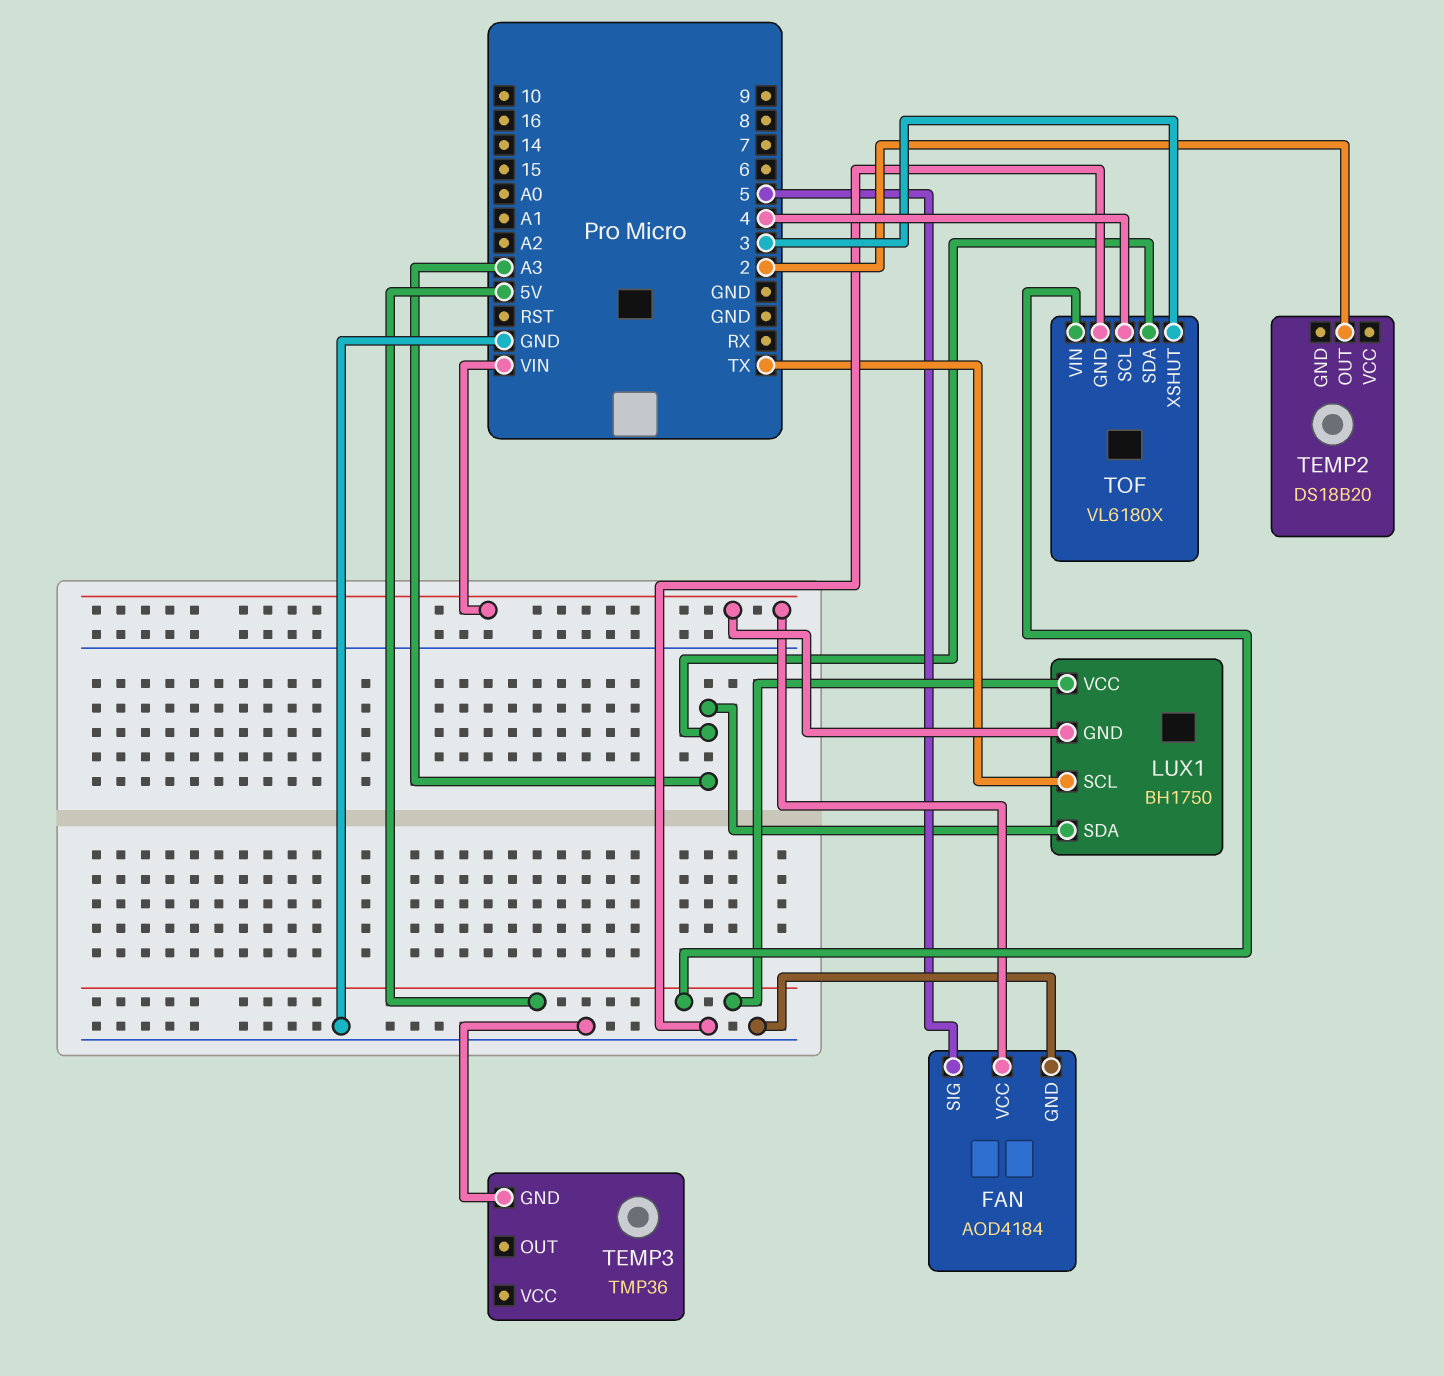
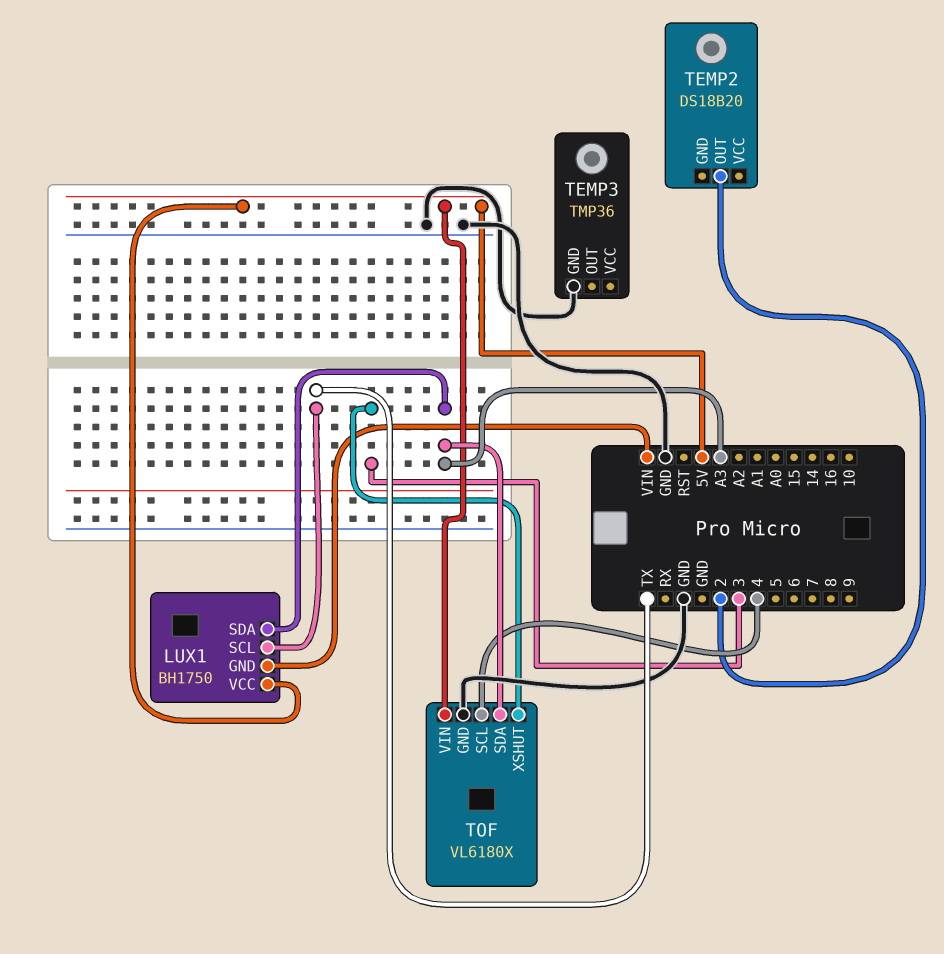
FAN: AOD4184 -> none
FAN pin GND: GND -> none
FAN pin SIG: 5 -> none
FAN pin VCC: VIN -> none

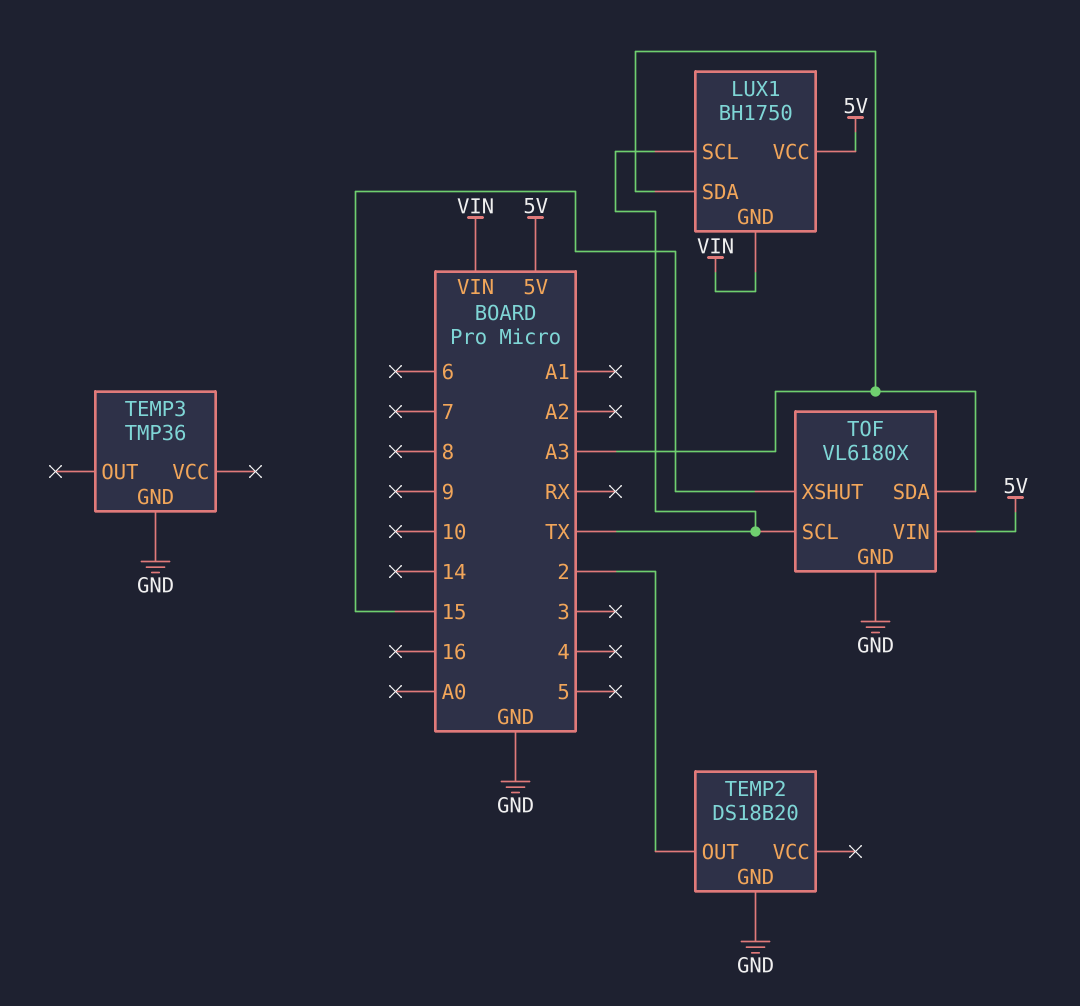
TEMP2 pin GND: none -> GND
TOF pin SCL: 4 -> TX
TOF pin XSHUT: 3 -> 15

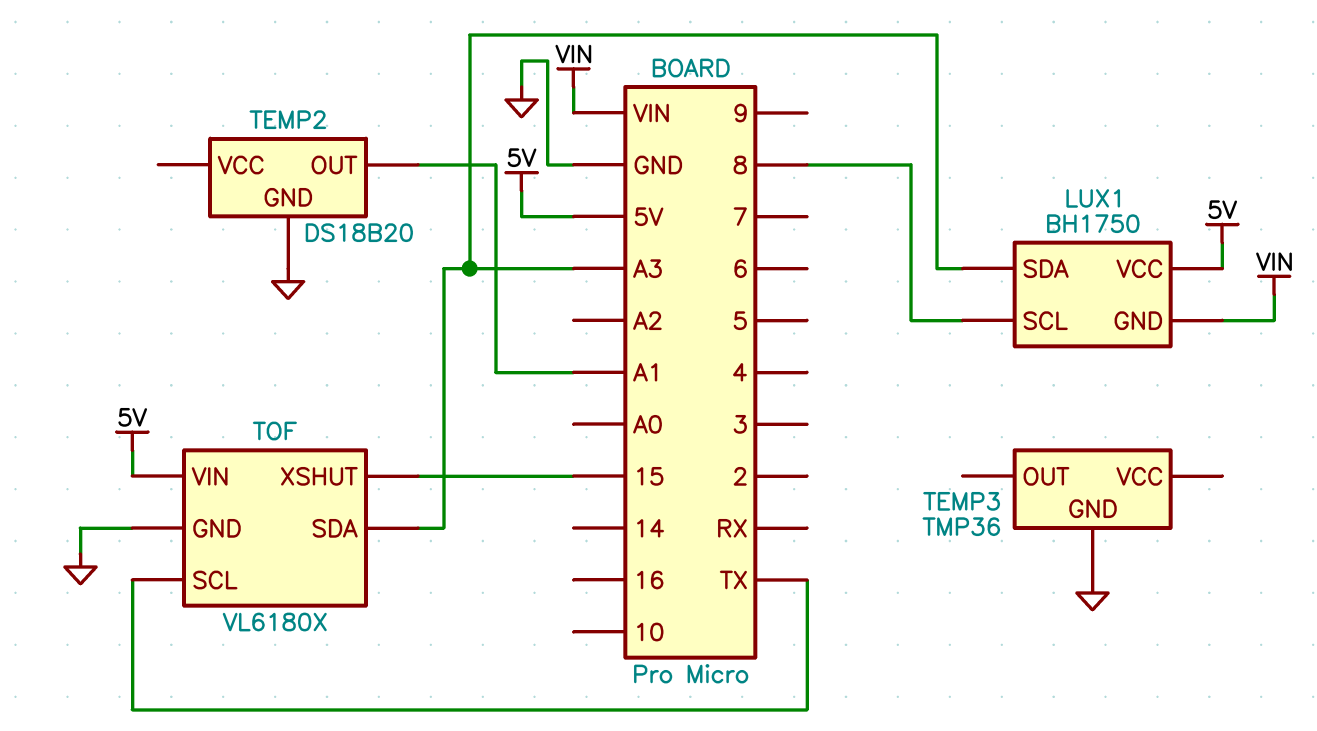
LUX1 pin SCL: TX -> 8
TEMP2 pin OUT: 2 -> A1

